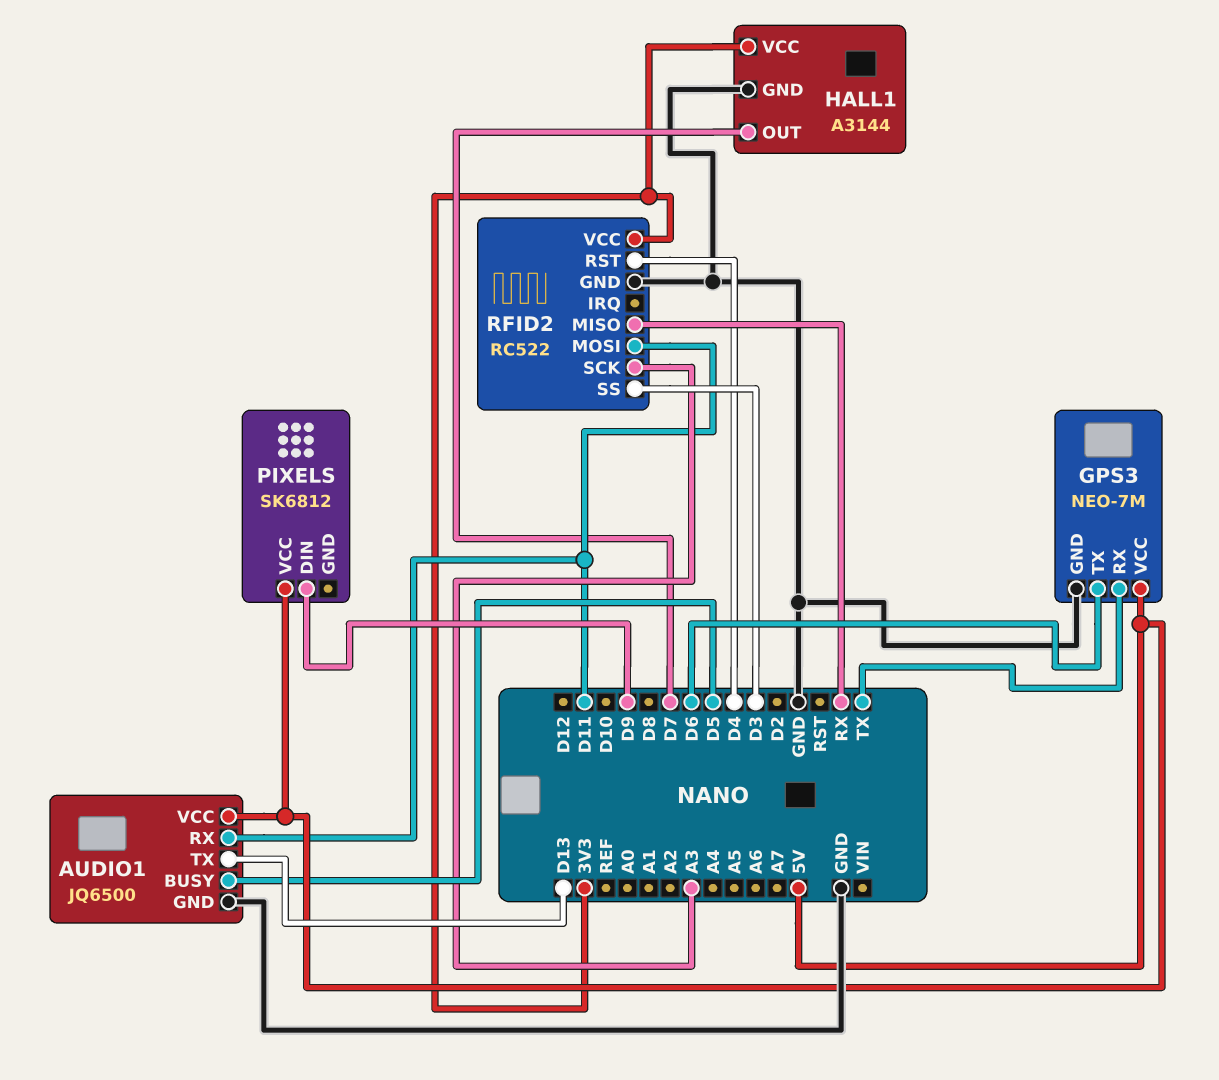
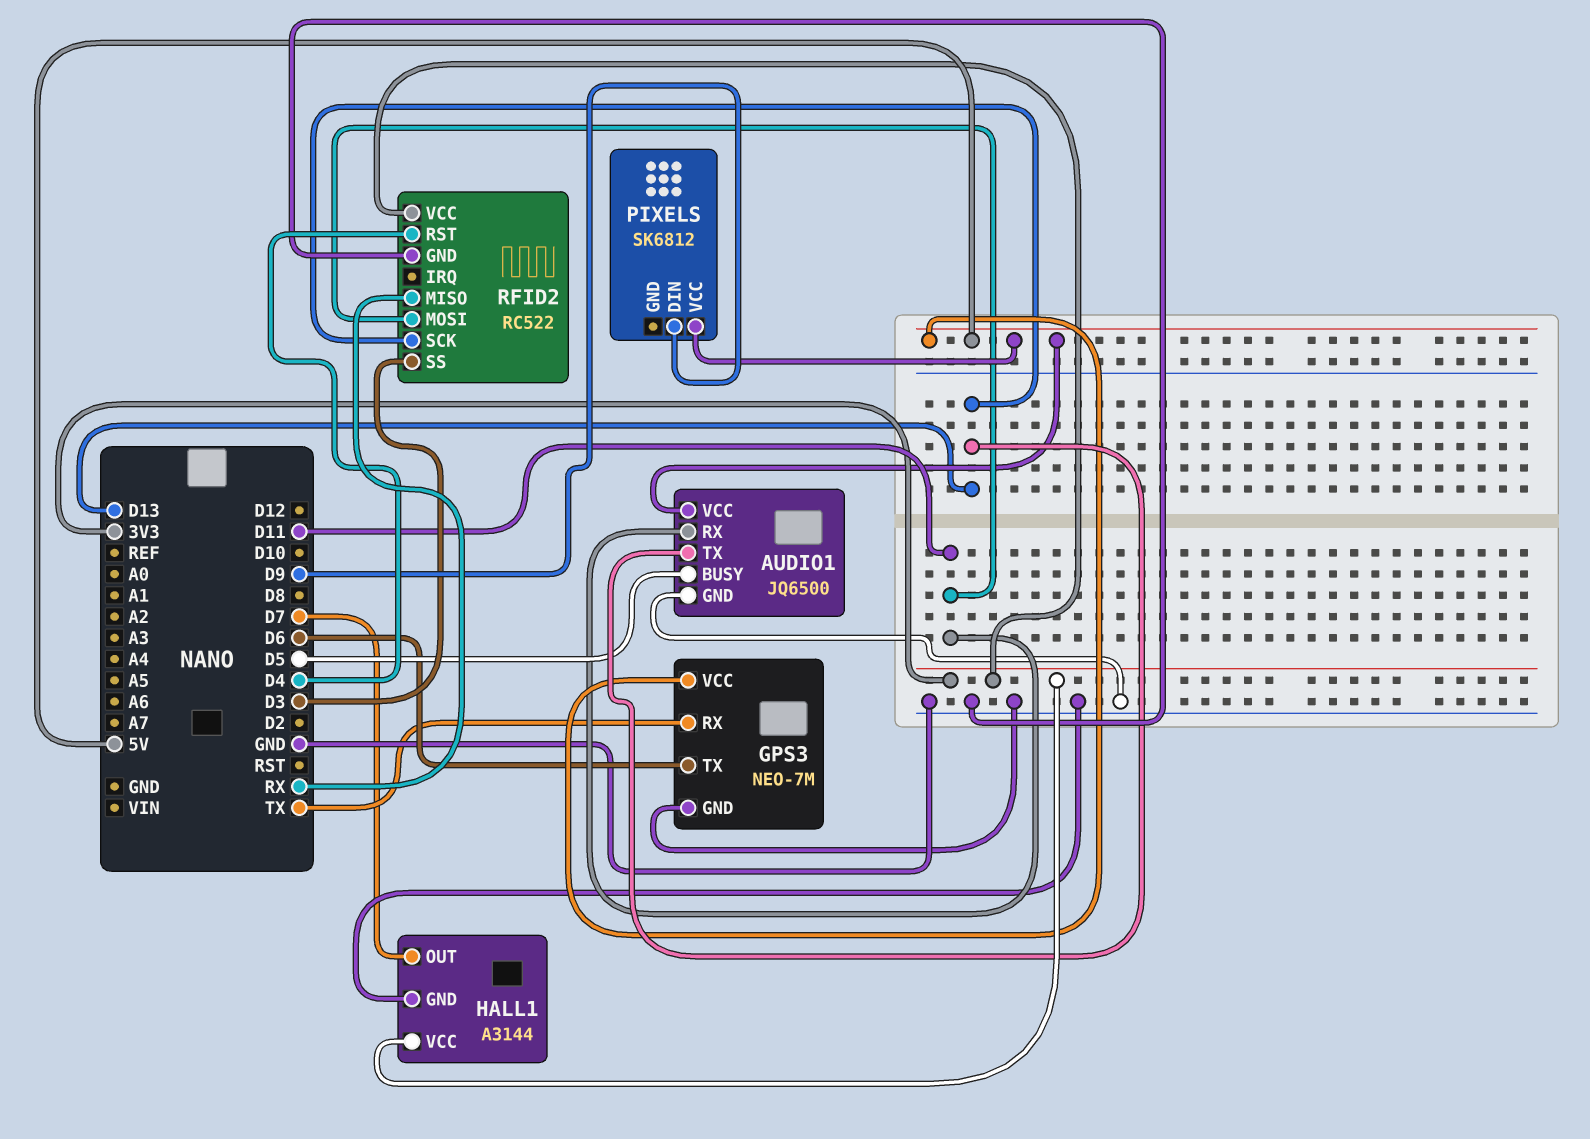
RFID2 pin SCK: A3 -> D13

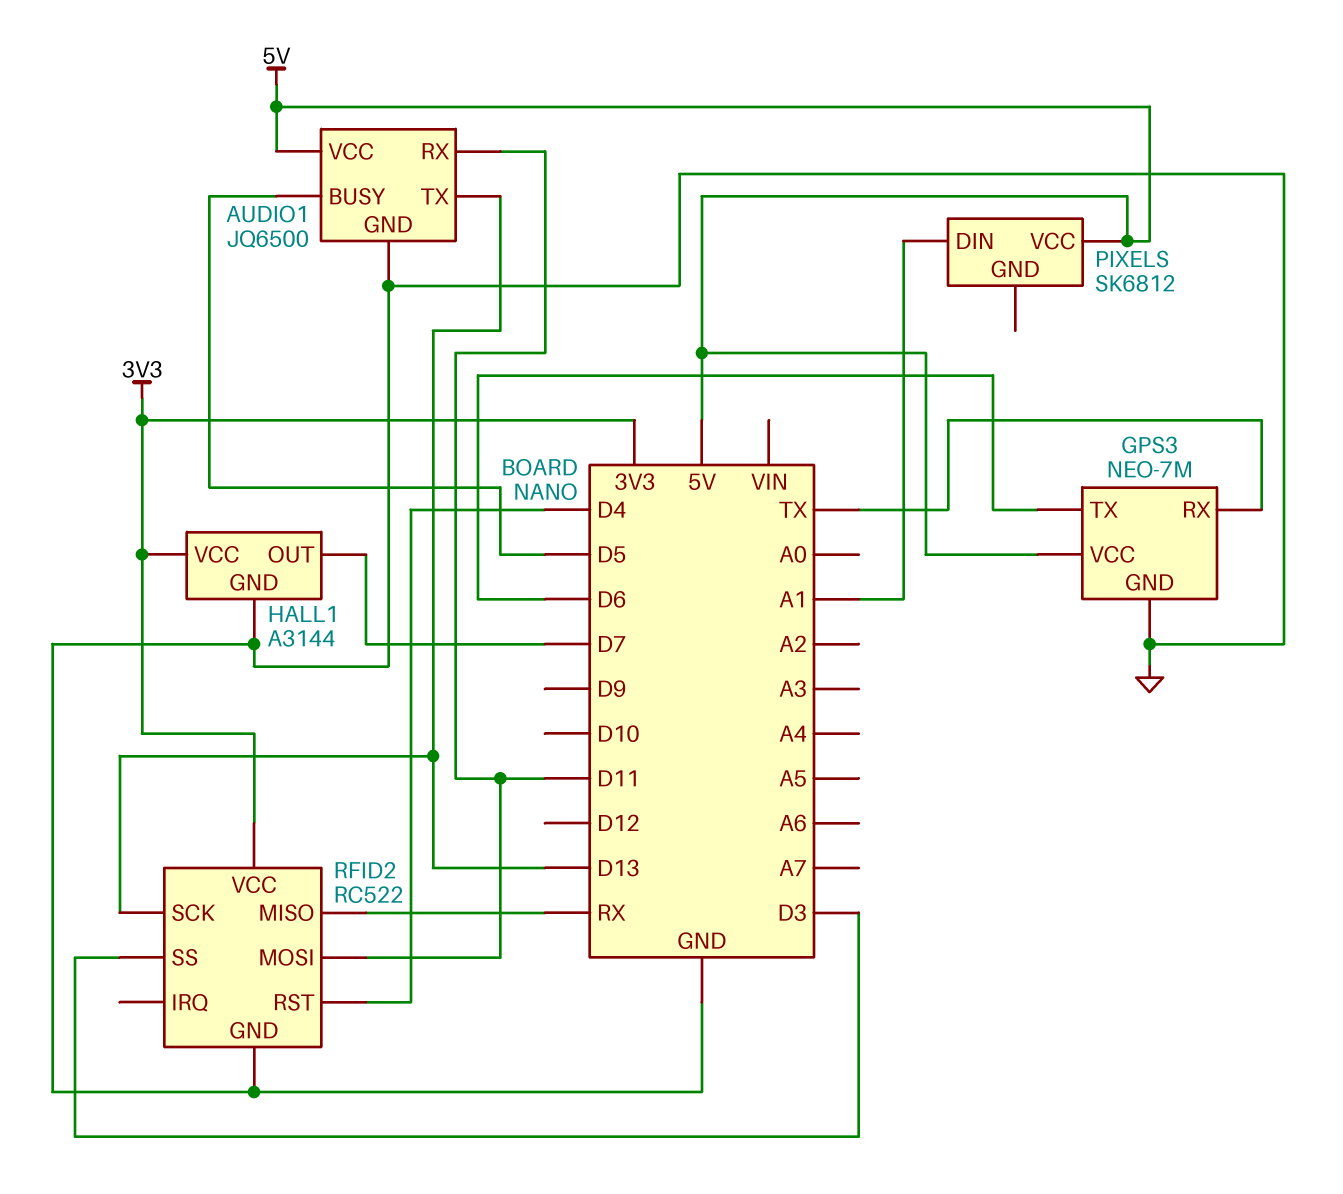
PIXELS pin DIN: D9 -> A1

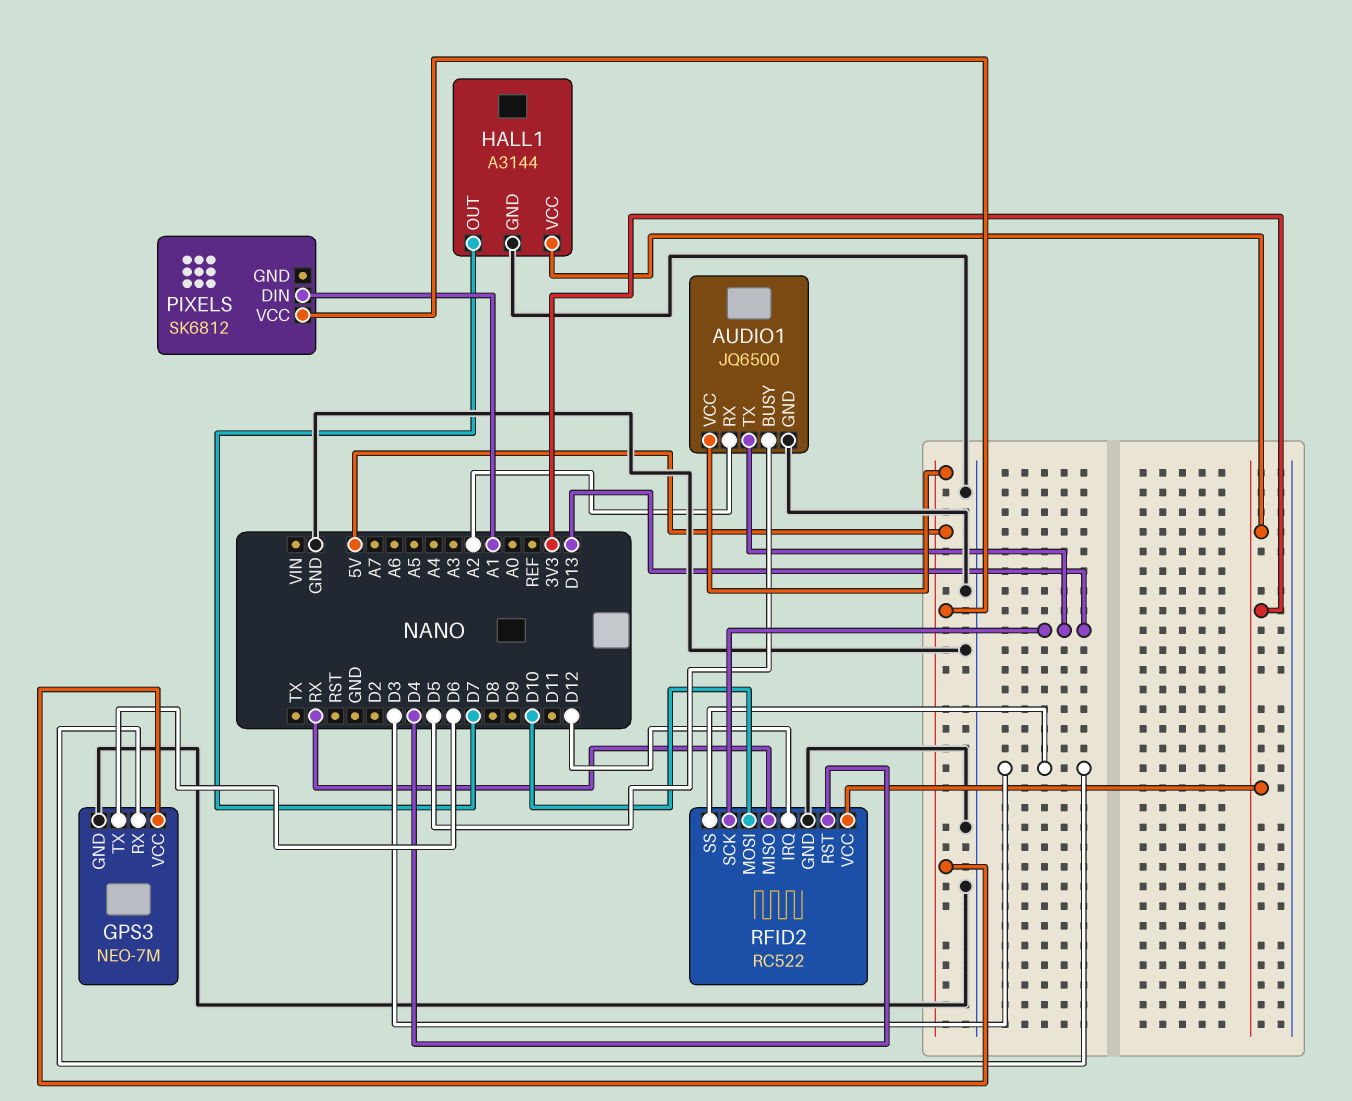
AUDIO1 pin RX: D11 -> A2
GPS3 pin RX: TX -> D3
RFID2 pin IRQ: none -> D12
RFID2 pin MOSI: D11 -> D10

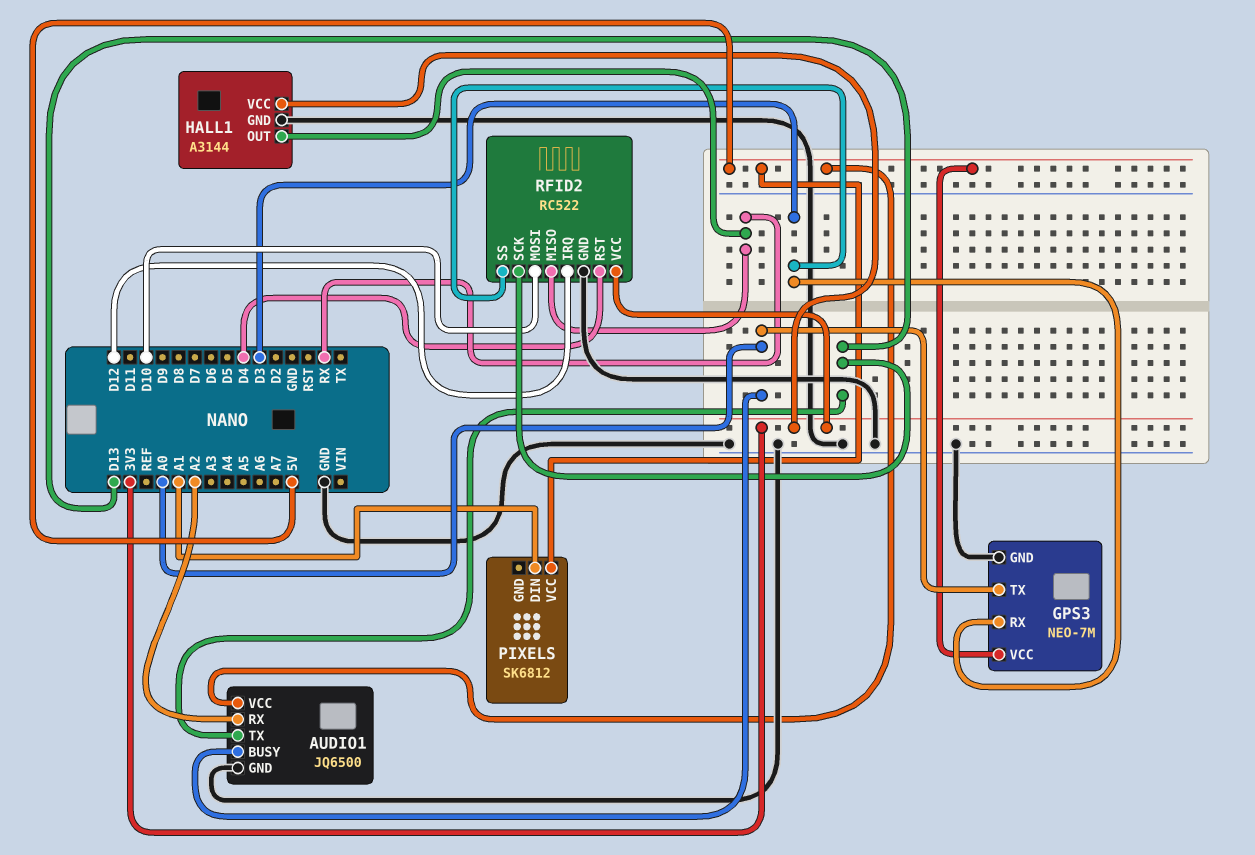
AUDIO1 pin BUSY: D5 -> A0
GPS3 pin TX: D6 -> A0
HALL1 pin OUT: D7 -> RX

